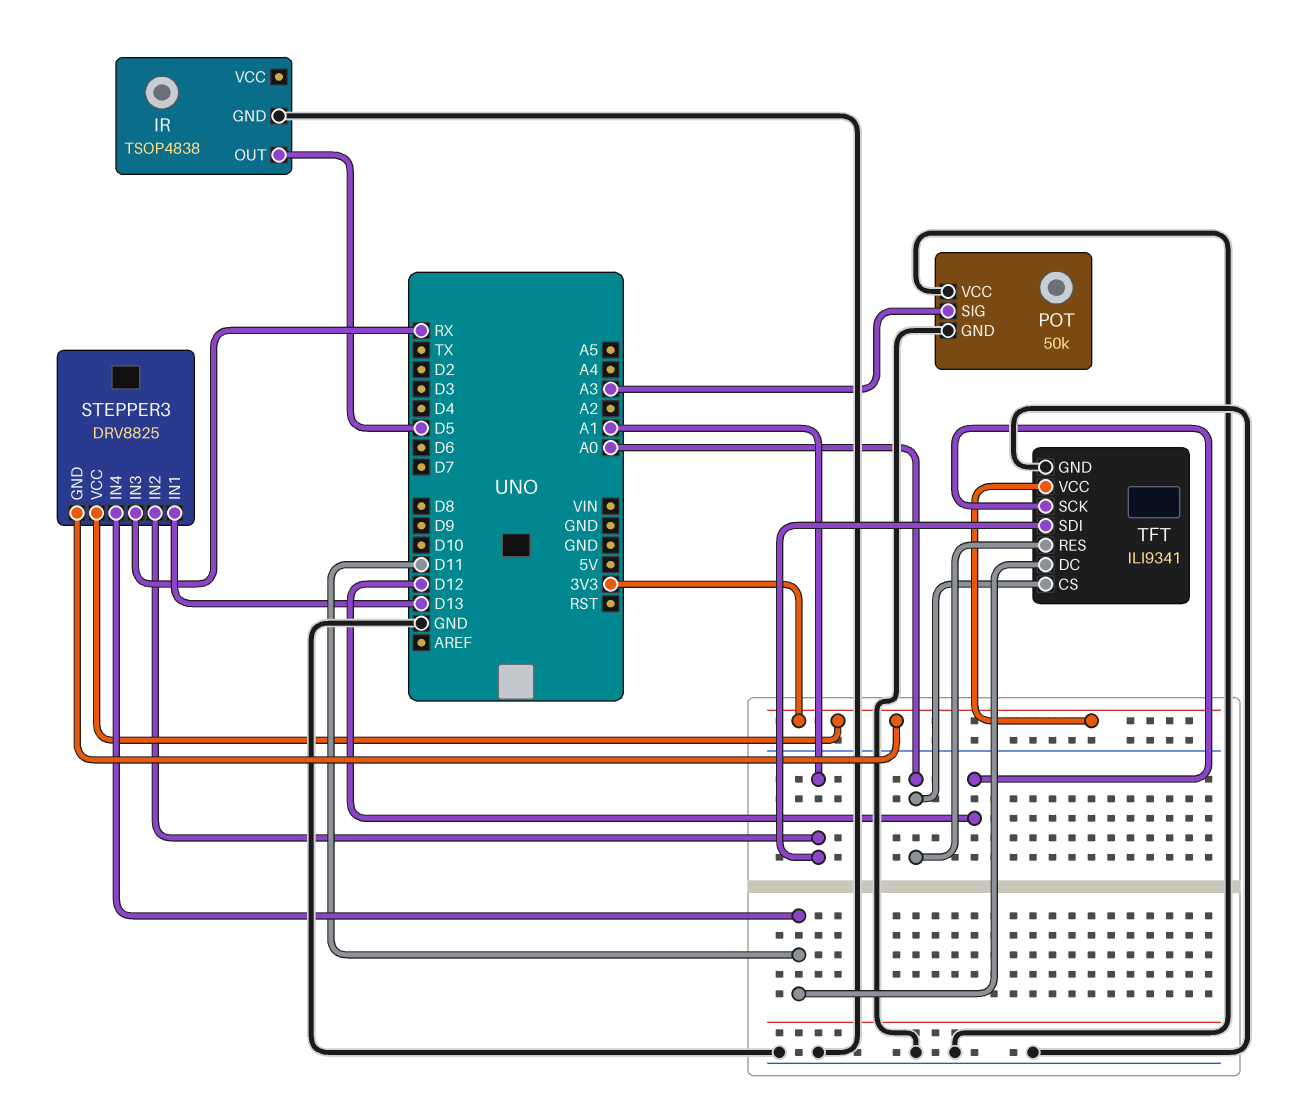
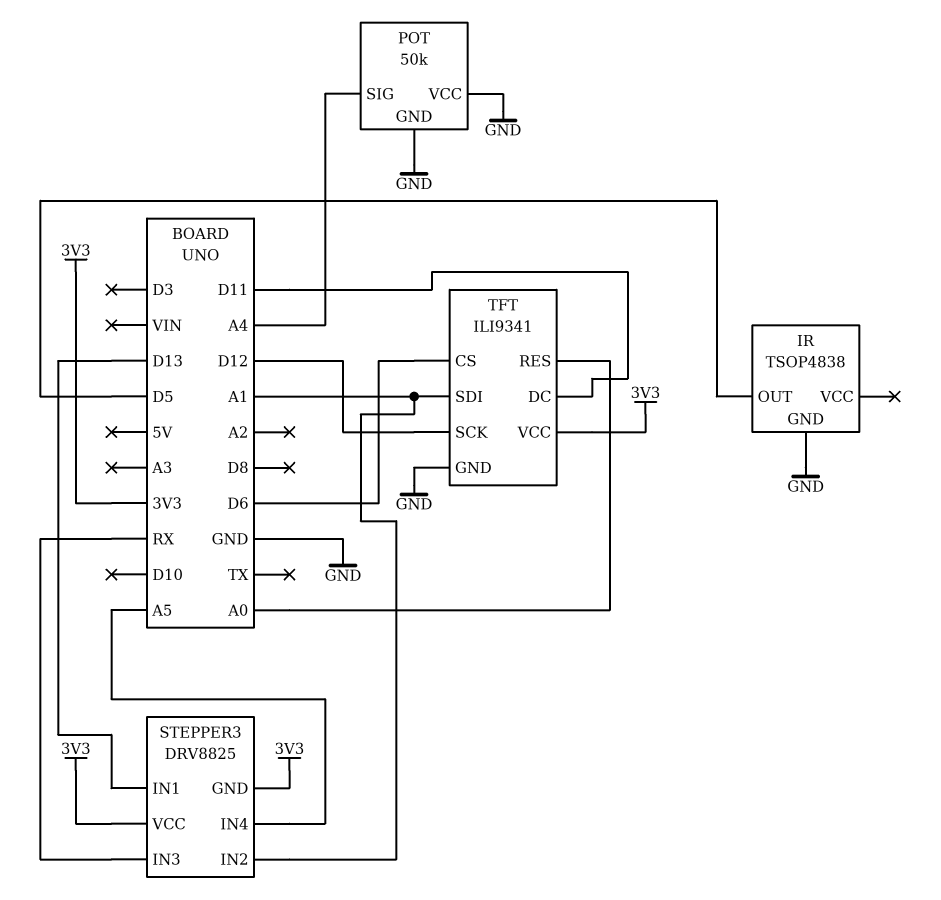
POT pin SIG: A3 -> A4
STEPPER3 pin IN4: D11 -> A5
TFT pin CS: A0 -> D6

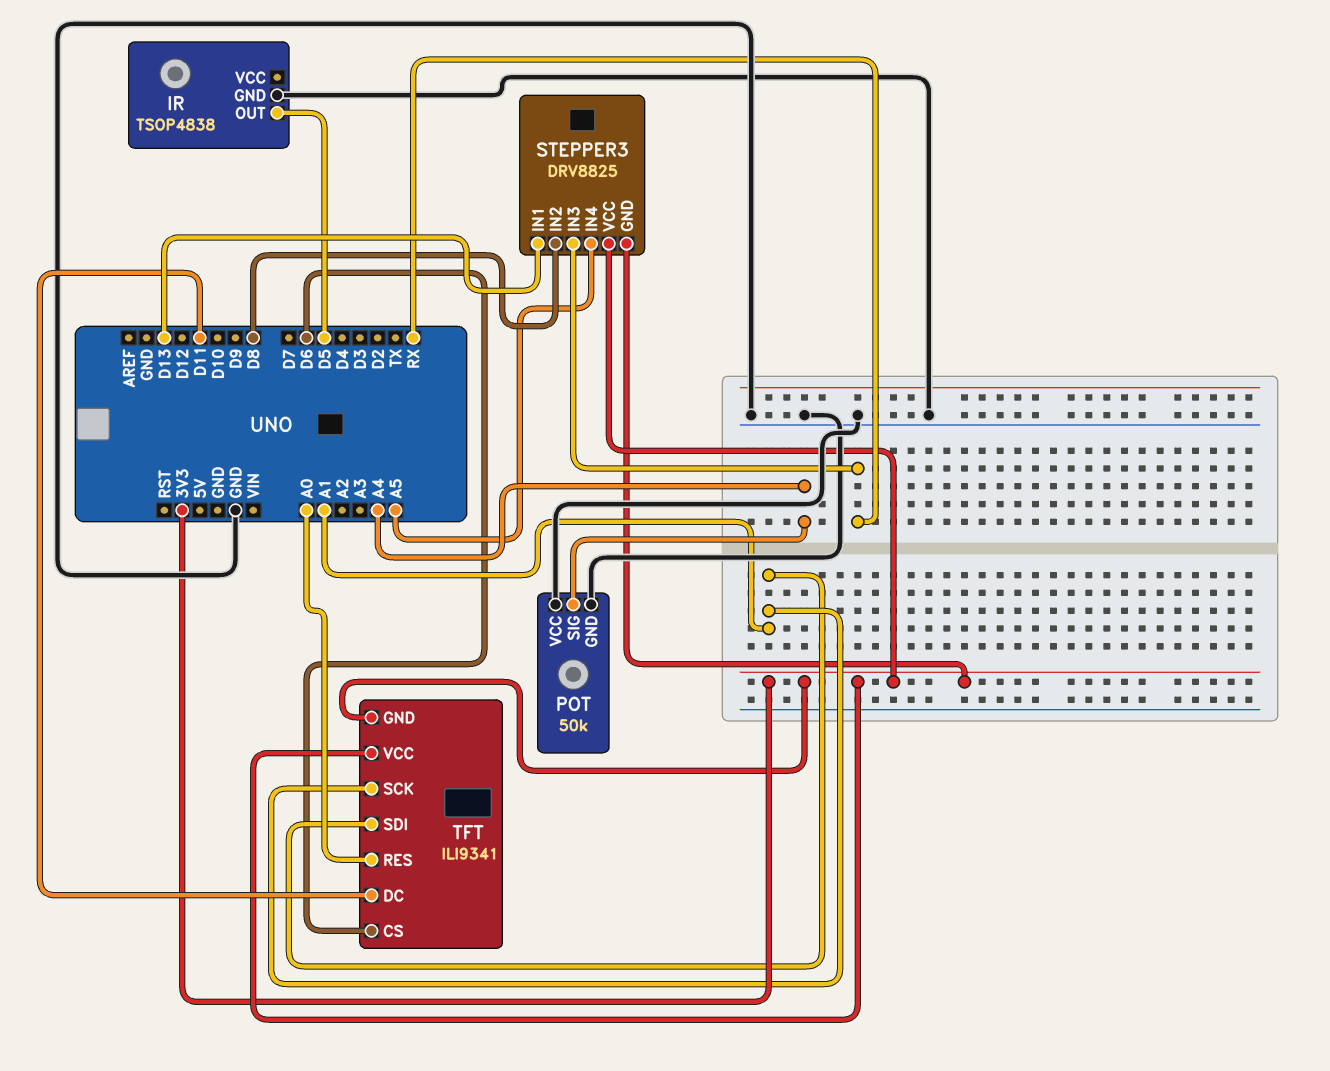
STEPPER3 pin IN2: A1 -> D8
TFT pin GND: GND -> 3V3
TFT pin SCK: D12 -> A1

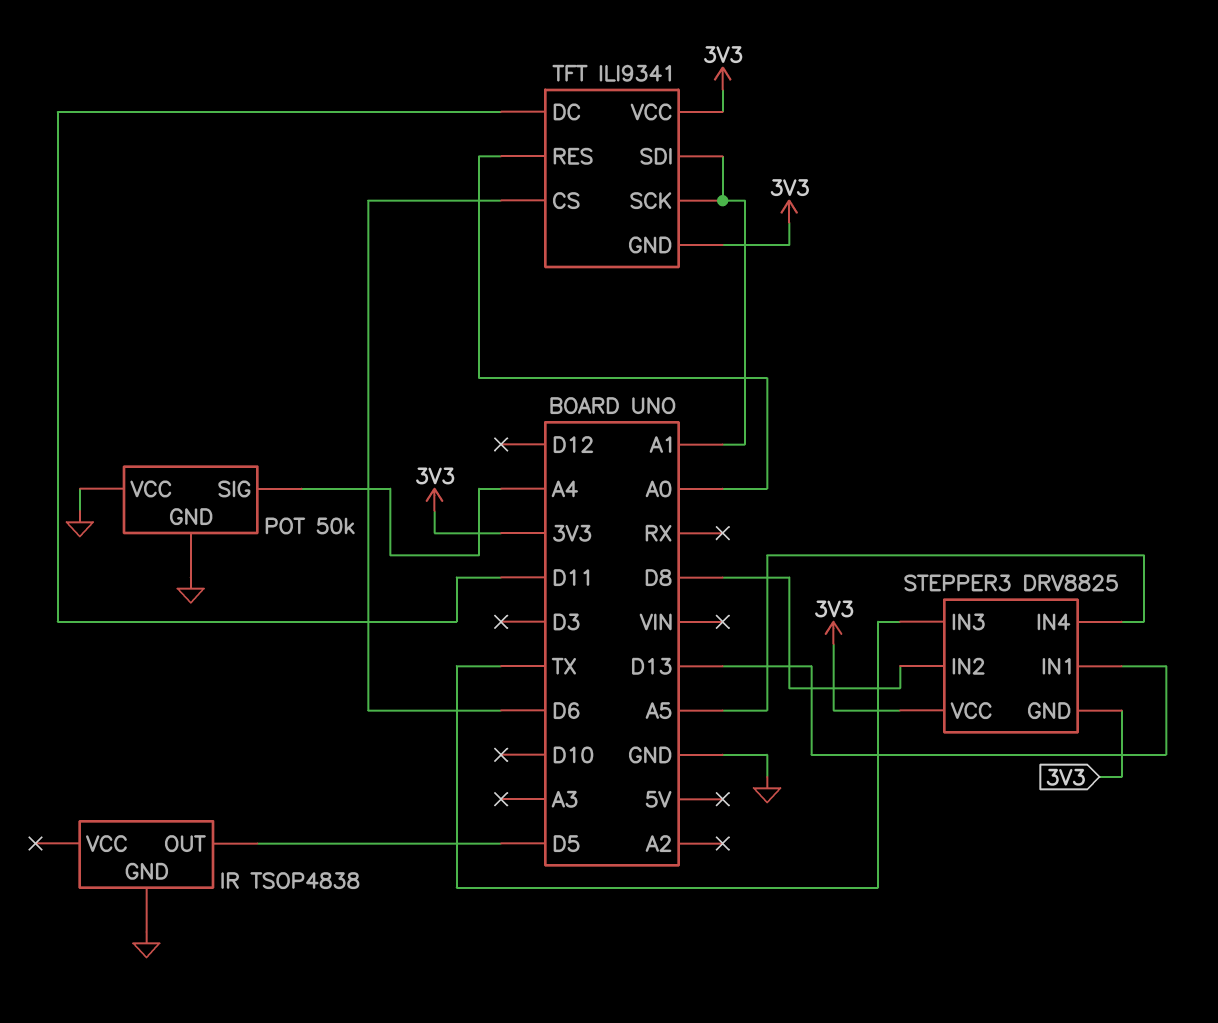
STEPPER3 pin IN3: RX -> TX

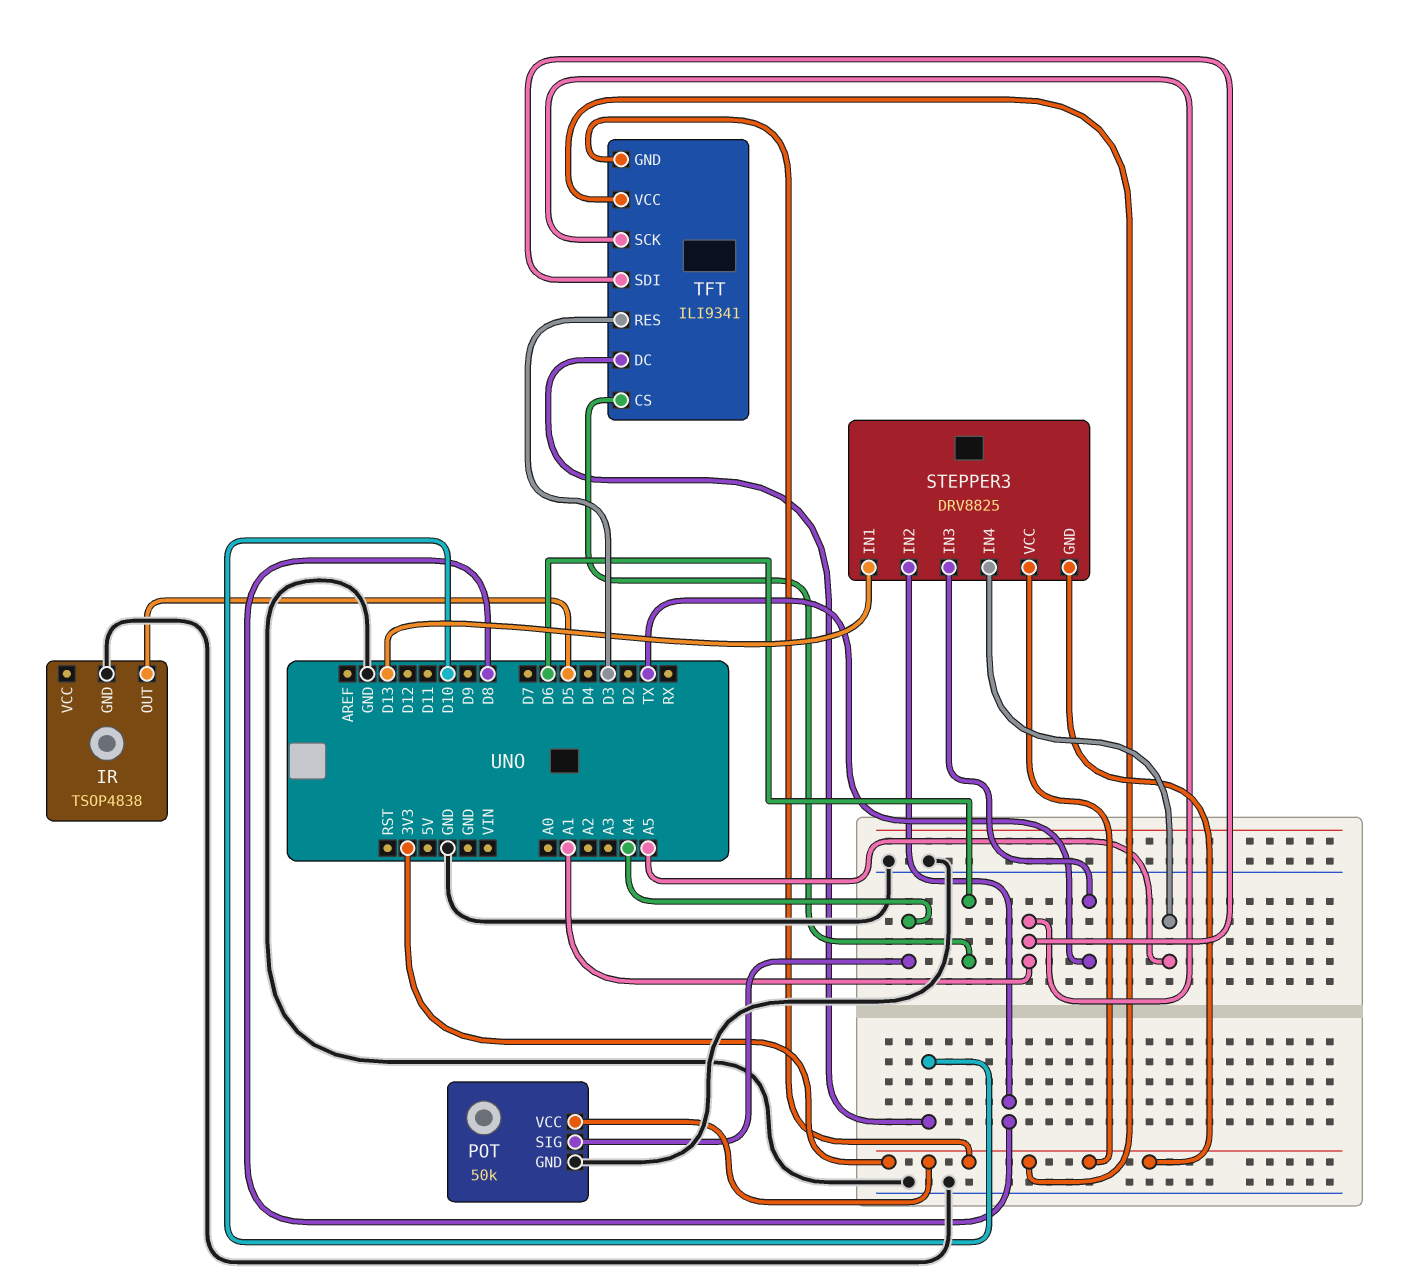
POT pin VCC: GND -> 3V3
TFT pin DC: D11 -> D10
TFT pin RES: A0 -> D3

